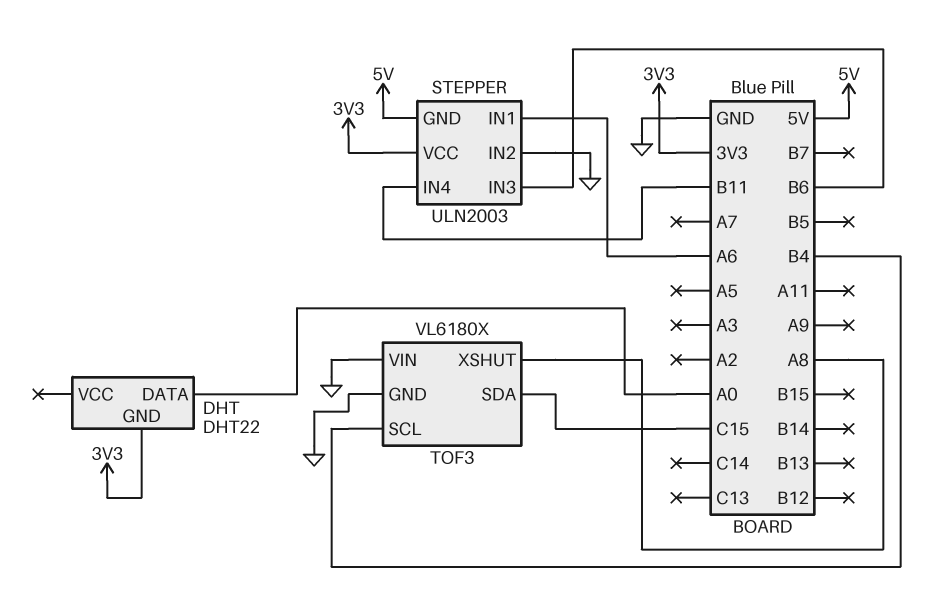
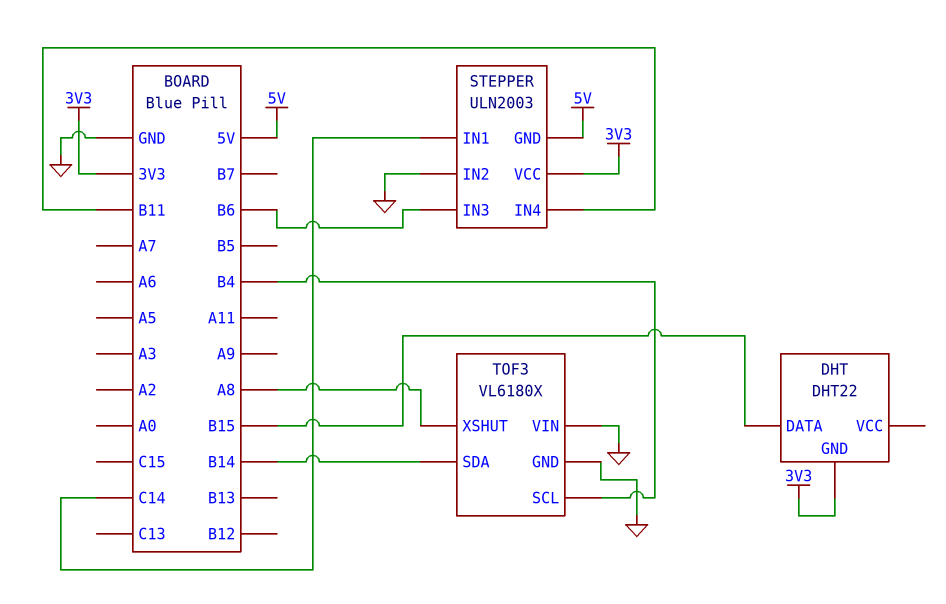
DHT pin DATA: A0 -> B15
STEPPER pin IN1: A6 -> C14
TOF3 pin SDA: C15 -> B14

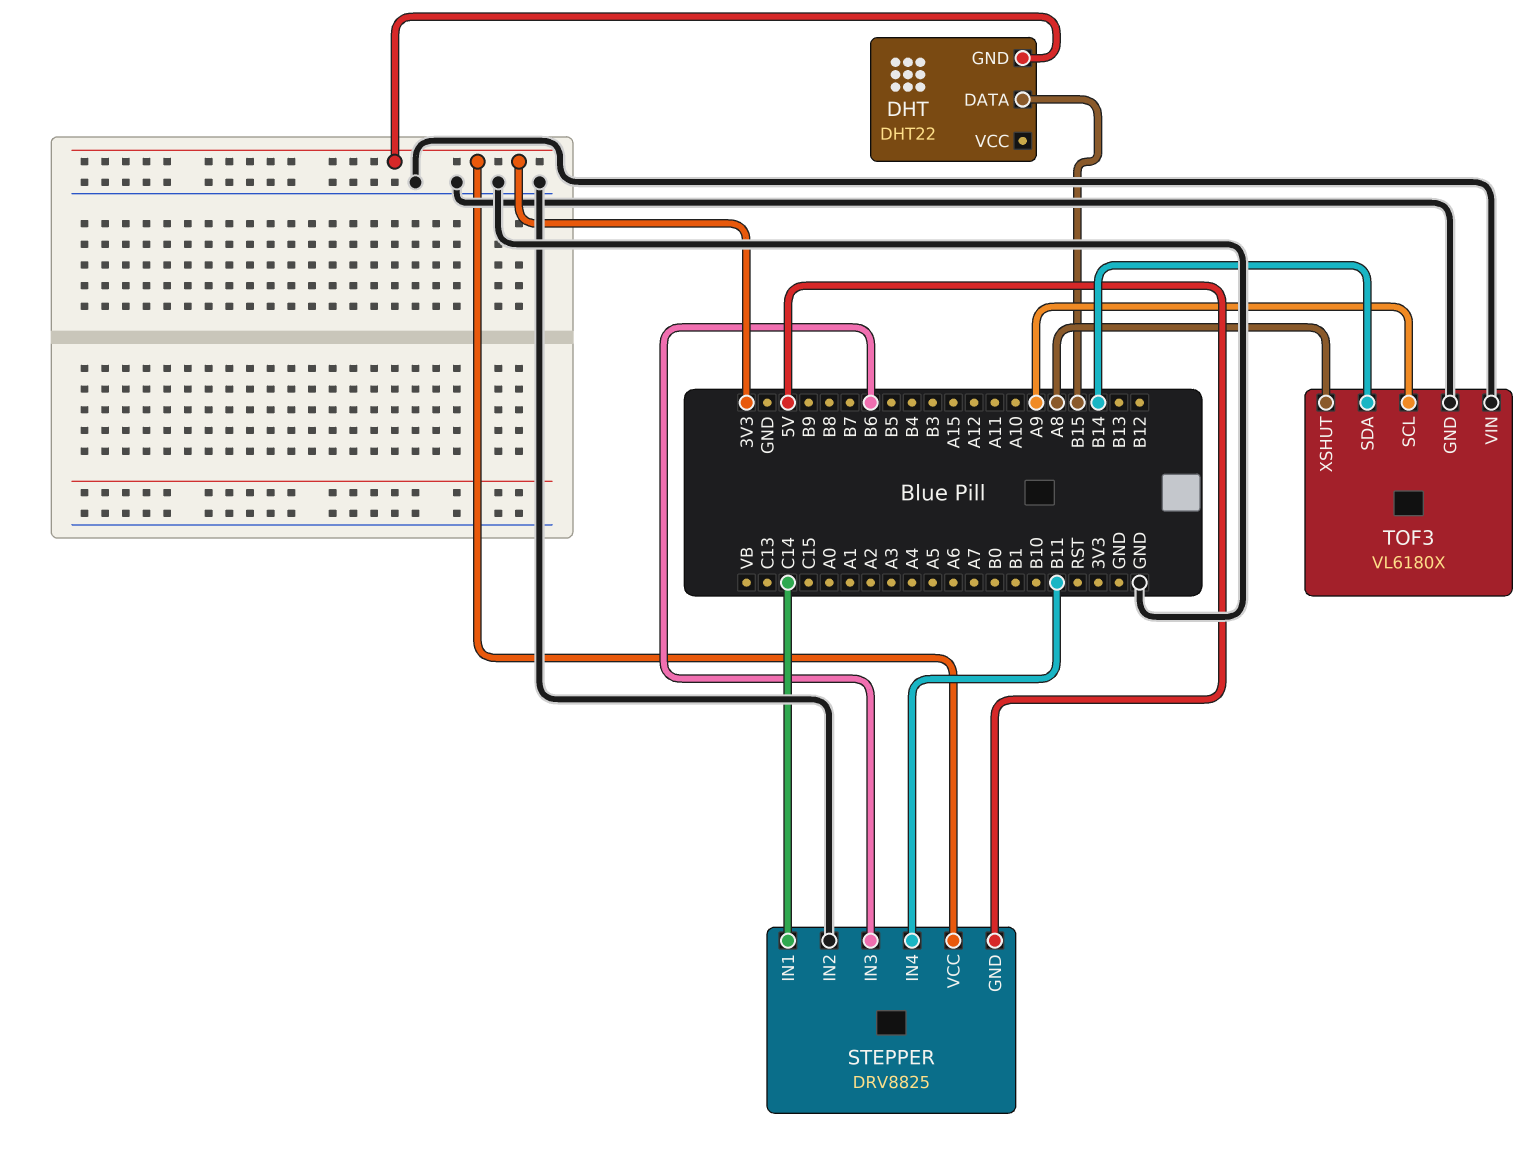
STEPPER: ULN2003 -> DRV8825
TOF3 pin SCL: B4 -> A9

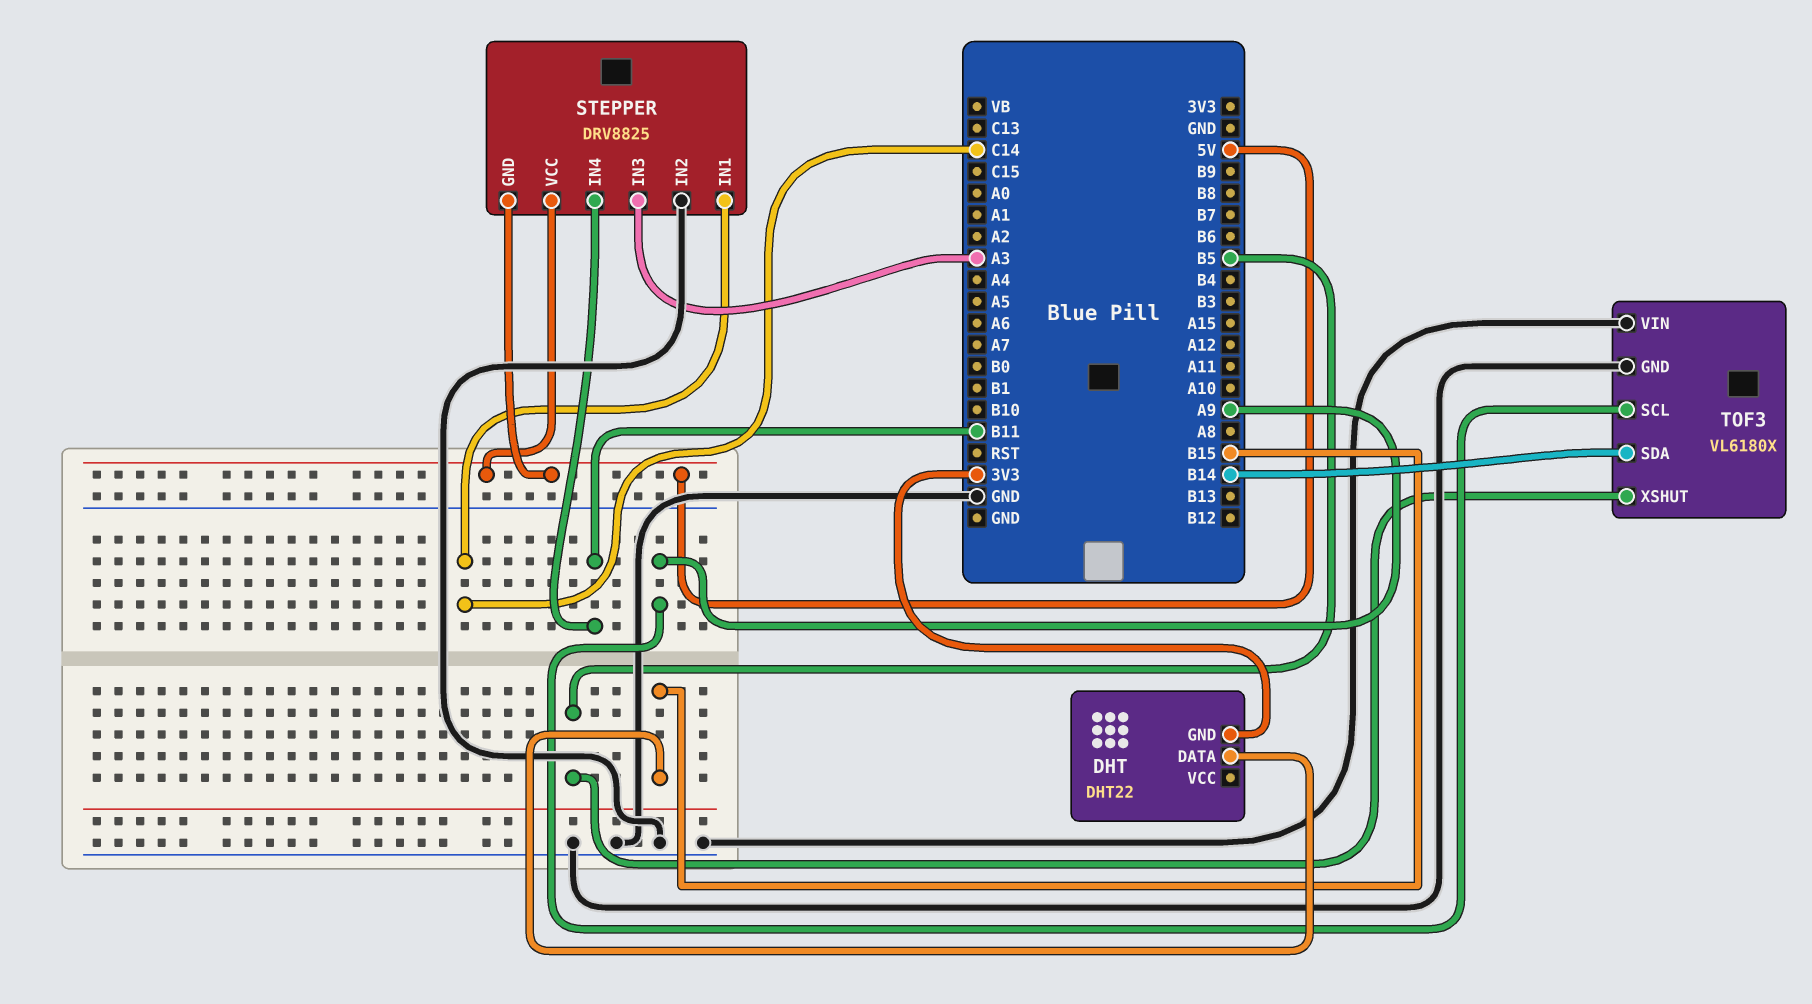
STEPPER pin IN3: B6 -> A3
STEPPER pin VCC: 3V3 -> 5V
TOF3 pin XSHUT: A8 -> B5

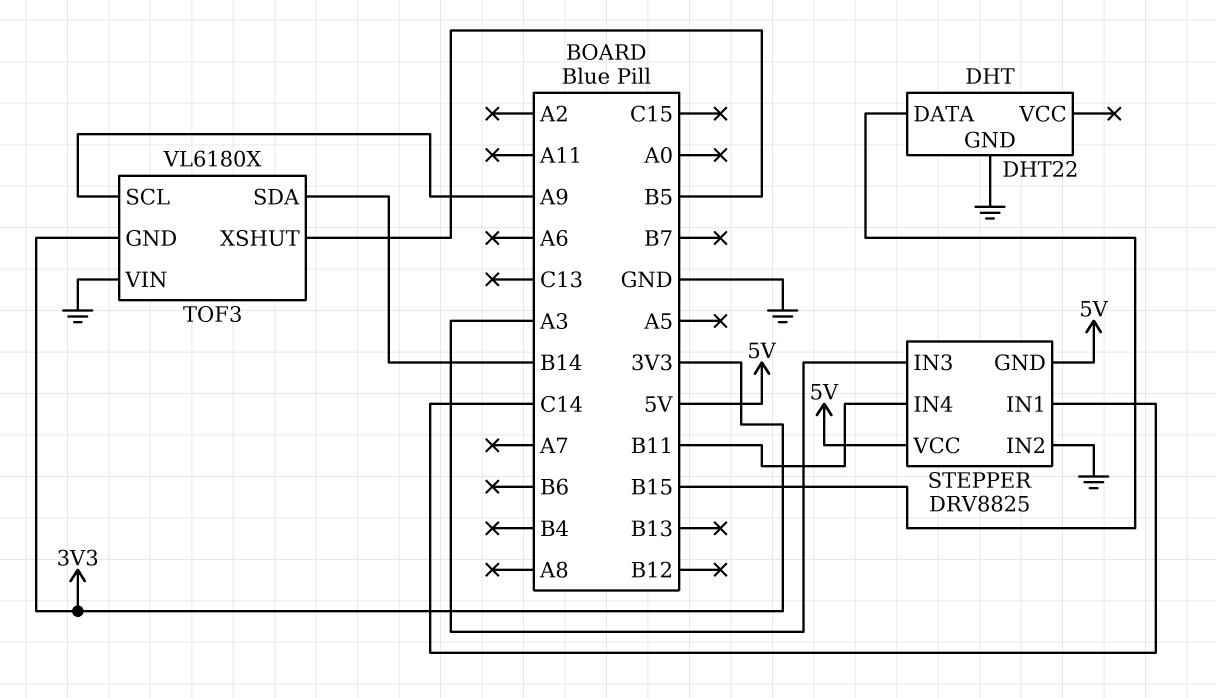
DHT pin GND: 3V3 -> GND
TOF3 pin GND: GND -> 3V3

